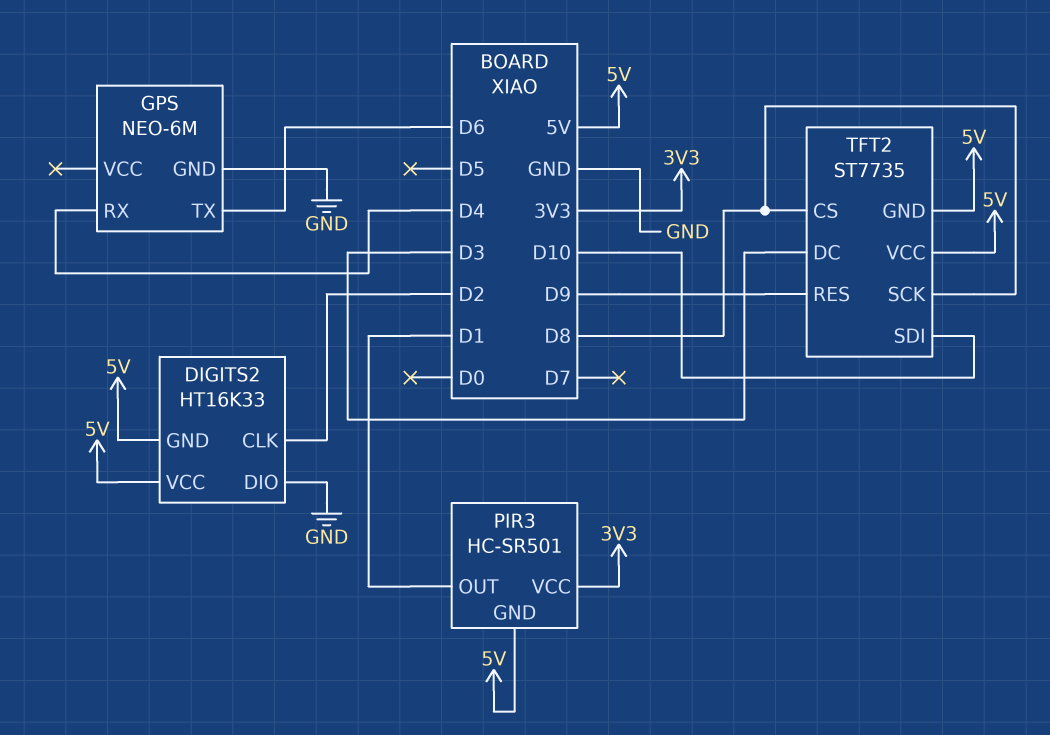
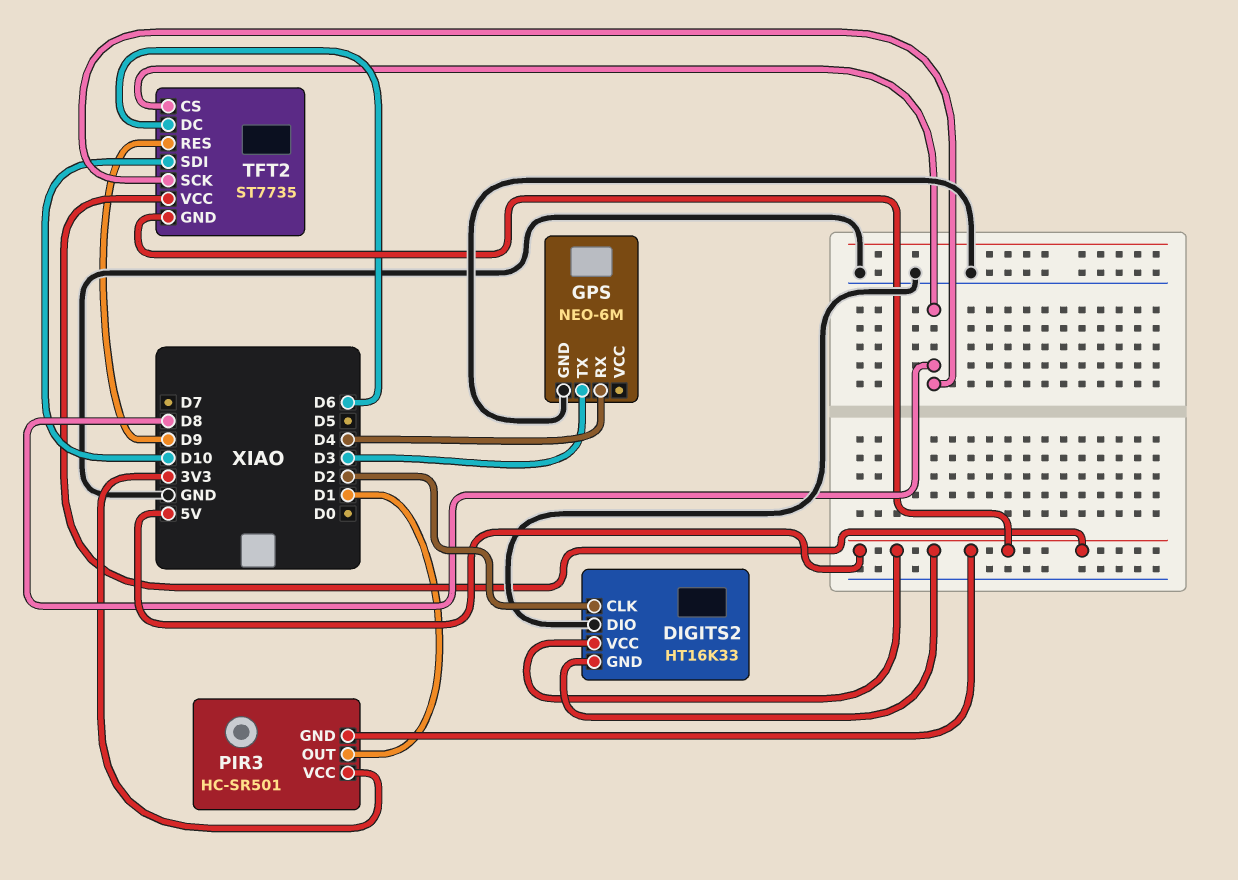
GPS pin TX: D6 -> D3
TFT2 pin DC: D3 -> D6

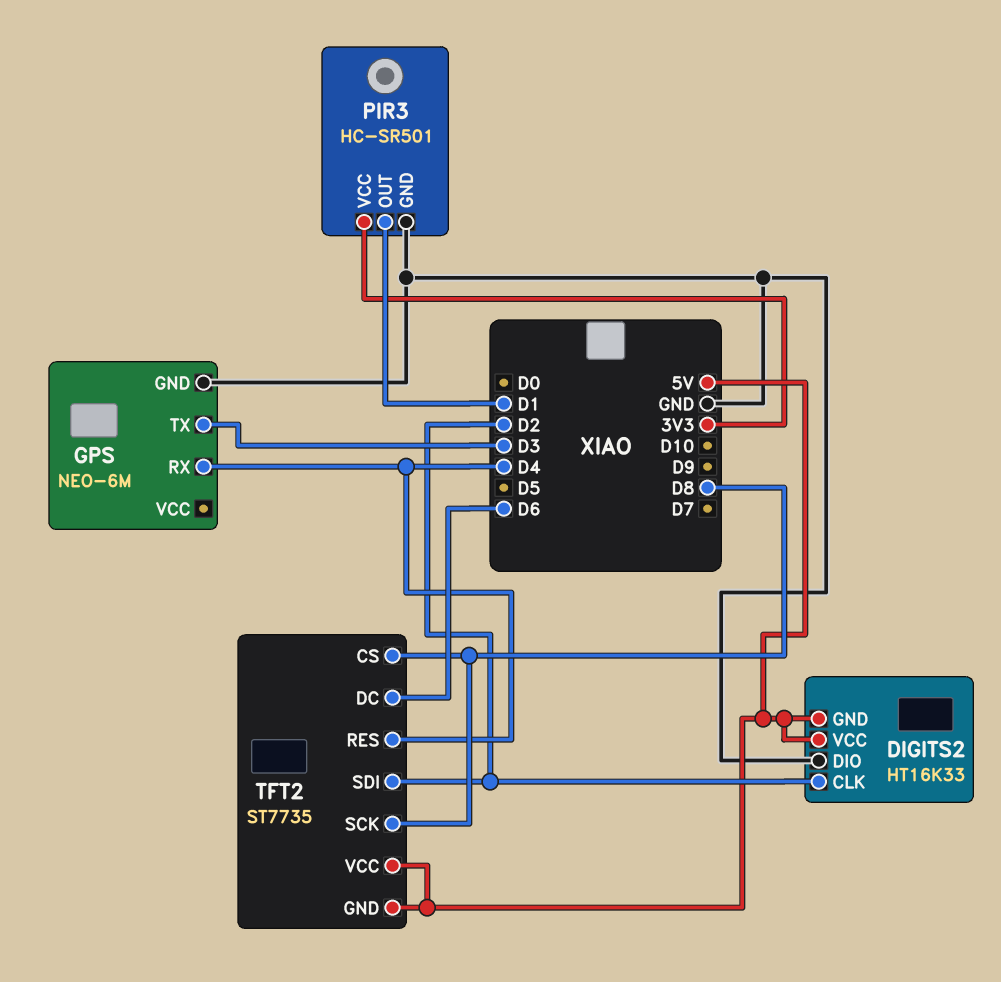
PIR3 pin GND: 5V -> GND
TFT2 pin RES: D9 -> D4
TFT2 pin SDI: D10 -> D2

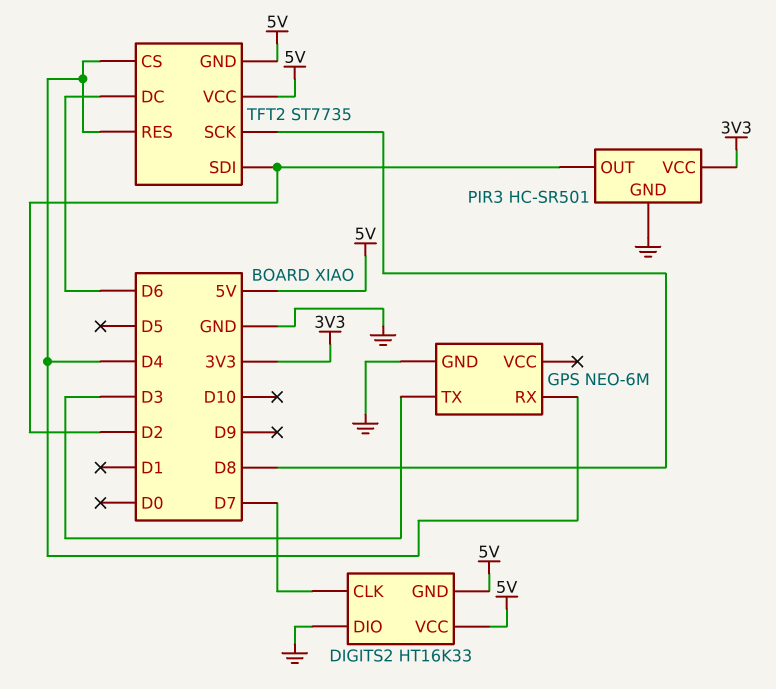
DIGITS2 pin CLK: D2 -> D7
PIR3 pin OUT: D1 -> D2
TFT2 pin CS: D8 -> D4

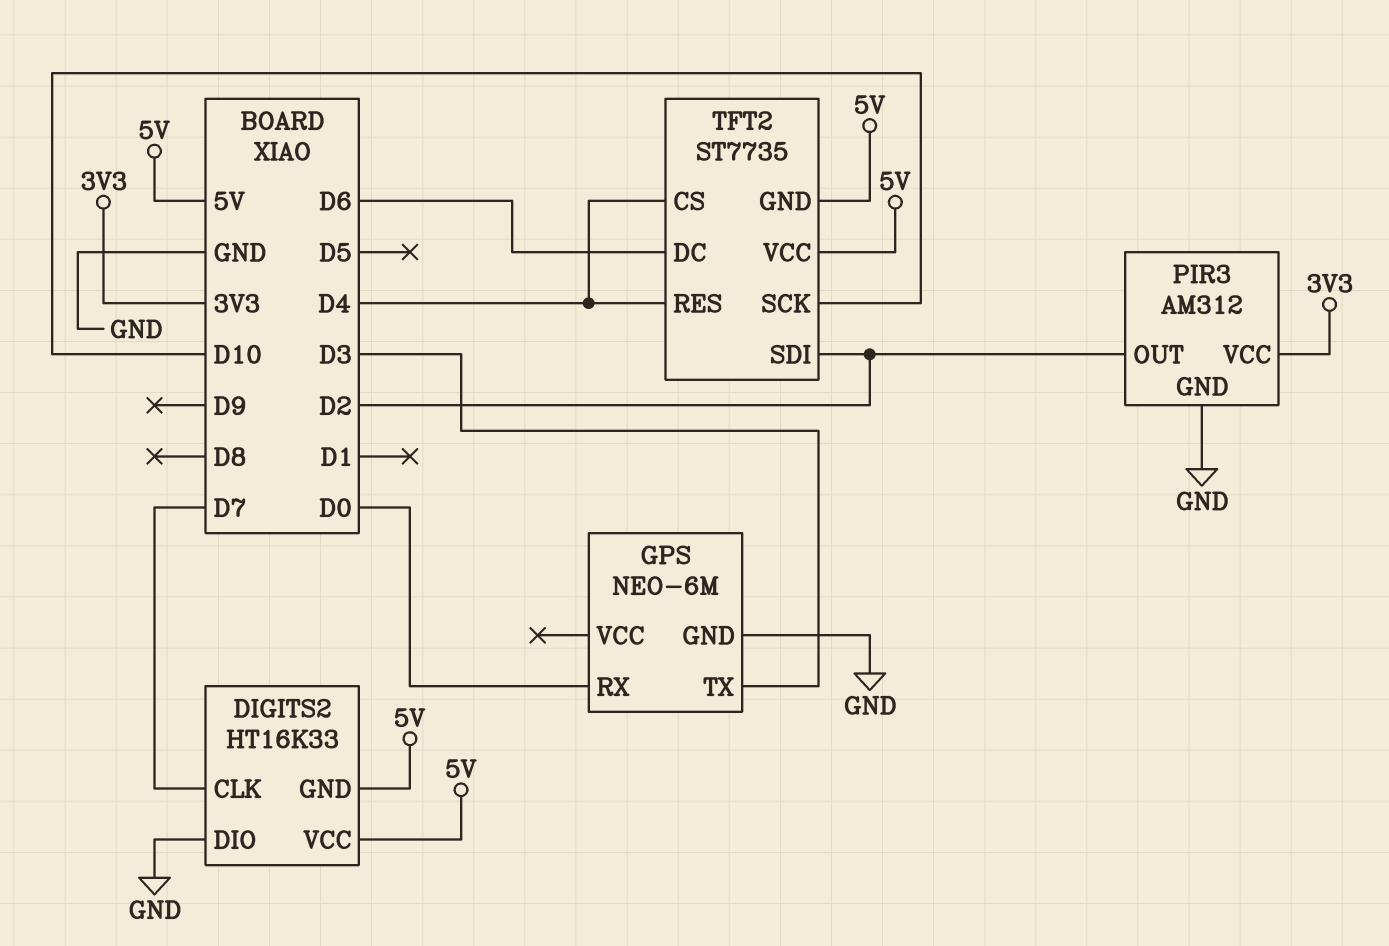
GPS pin RX: D4 -> D0
PIR3: HC-SR501 -> AM312
TFT2 pin SCK: D8 -> D10

